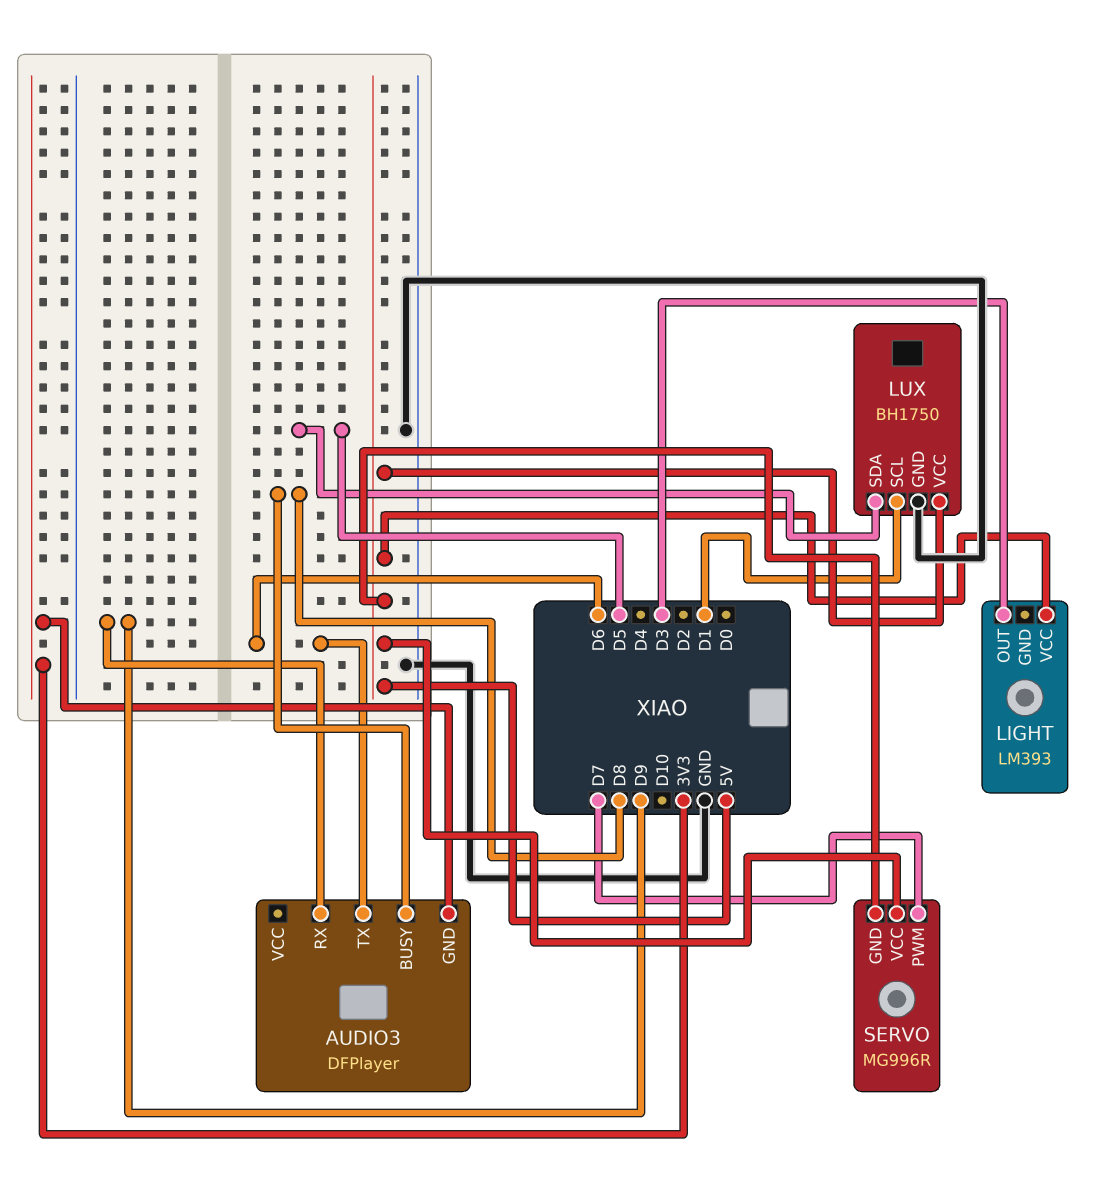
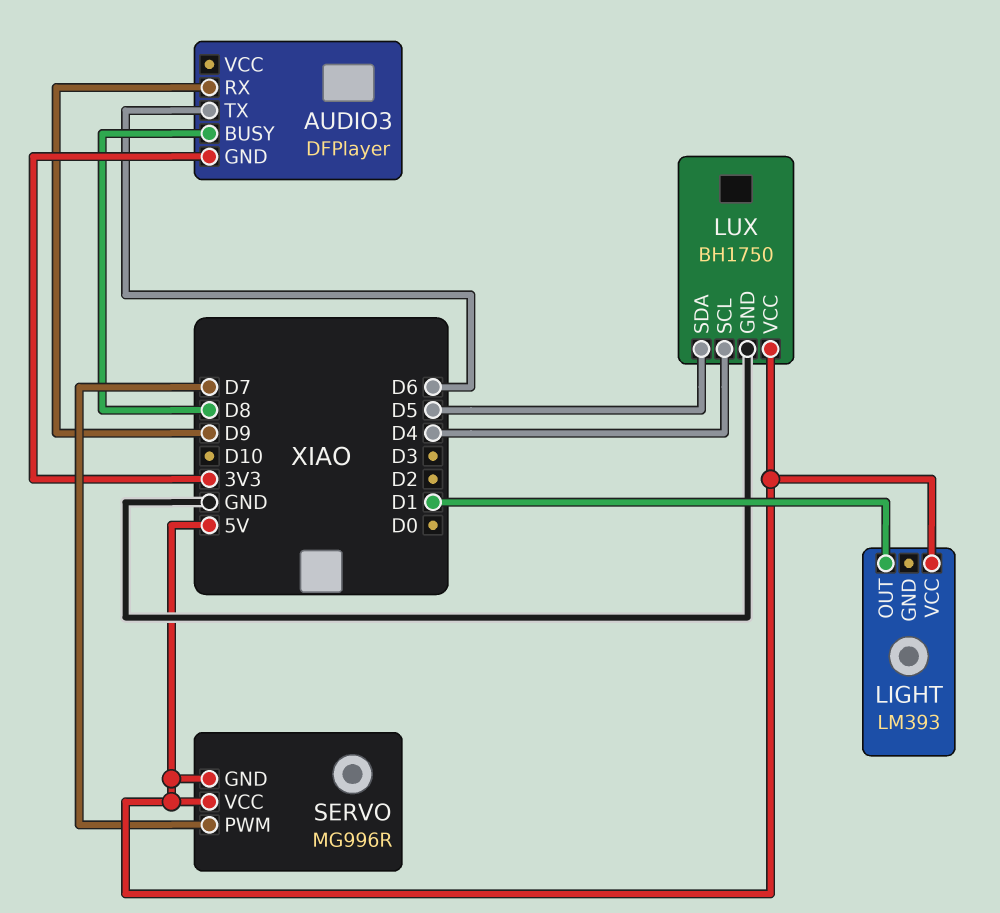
LIGHT pin OUT: D3 -> D1
LUX pin SCL: D1 -> D4

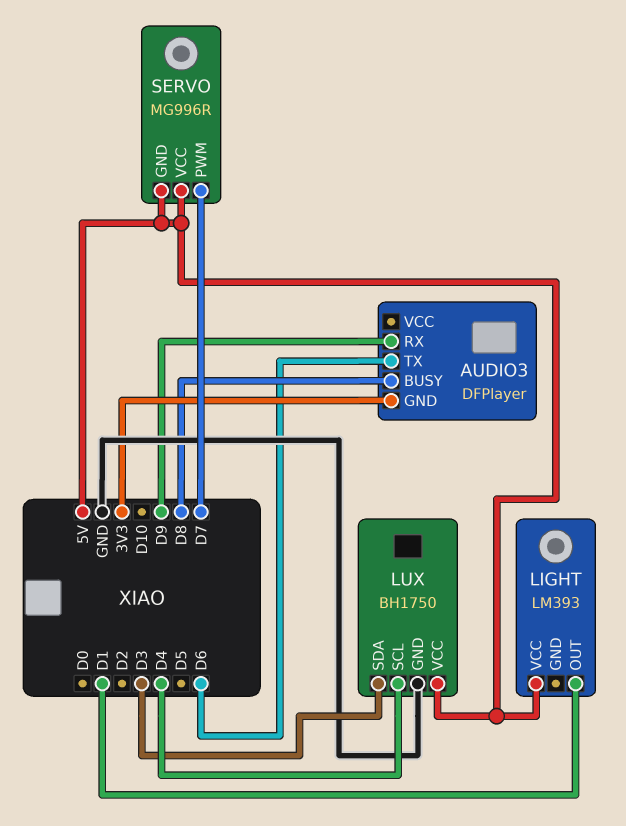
LUX pin SDA: D5 -> D3

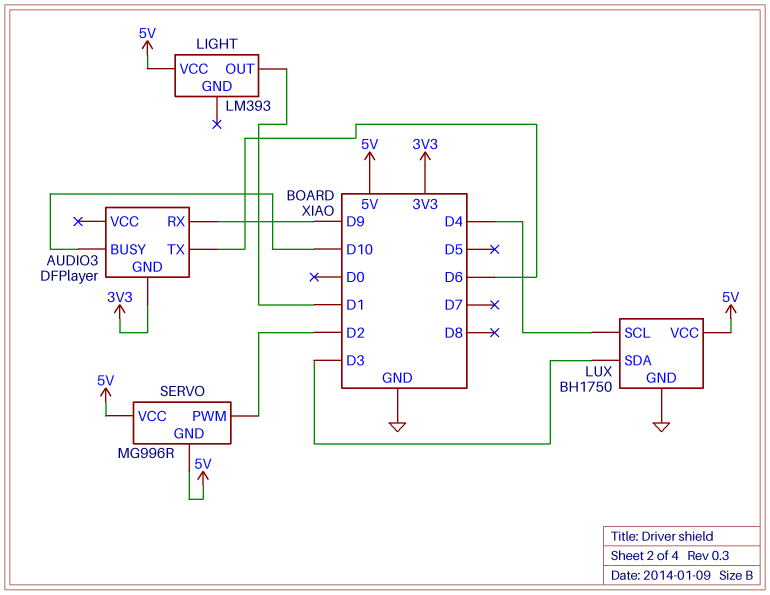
AUDIO3 pin BUSY: D8 -> D10
SERVO pin PWM: D7 -> D2

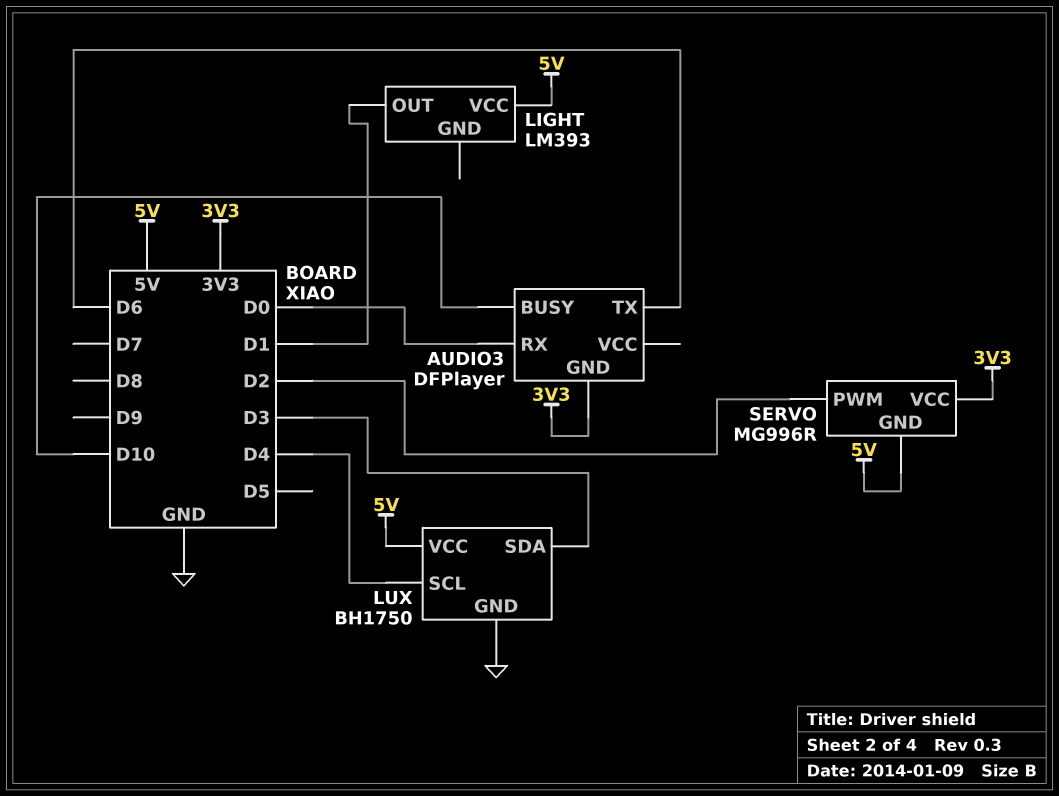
AUDIO3 pin RX: D9 -> D0
SERVO pin VCC: 5V -> 3V3

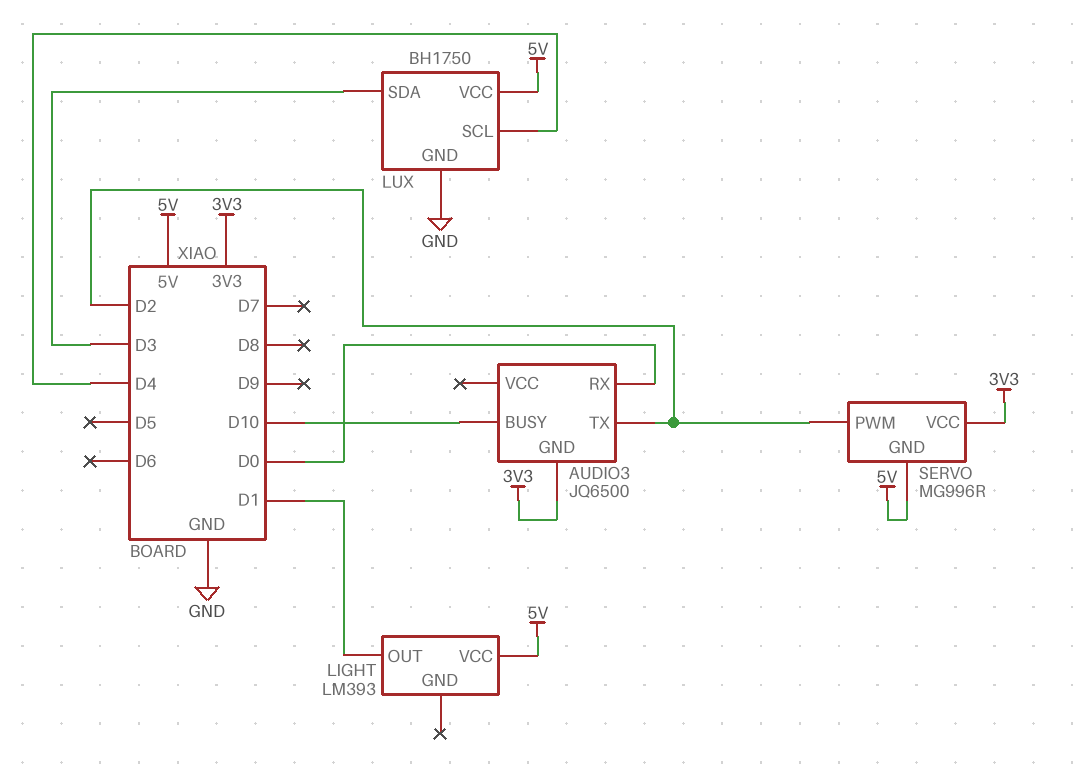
AUDIO3: DFPlayer -> JQ6500
AUDIO3 pin TX: D6 -> D2

